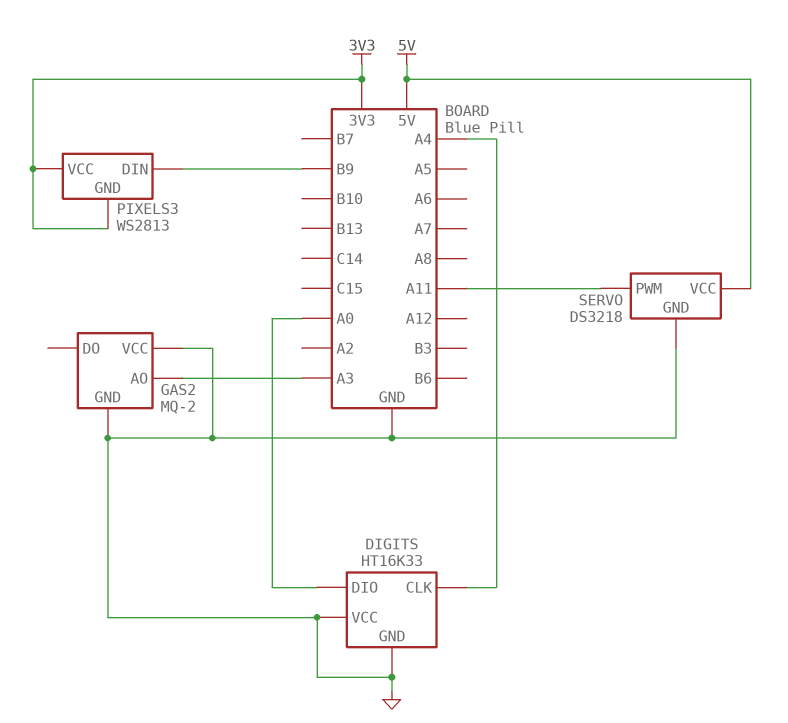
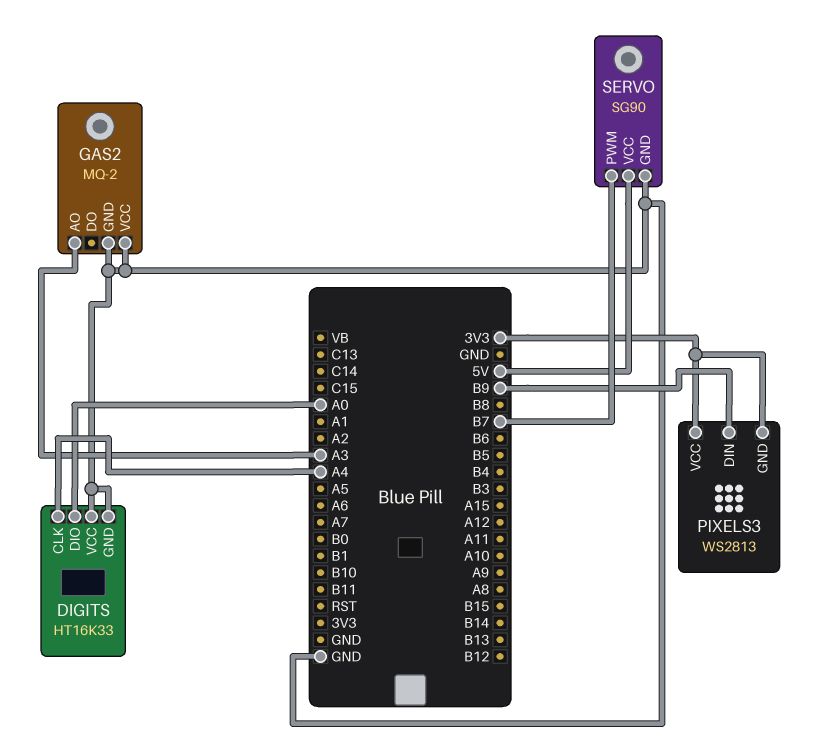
SERVO: DS3218 -> SG90
SERVO pin PWM: A11 -> B7

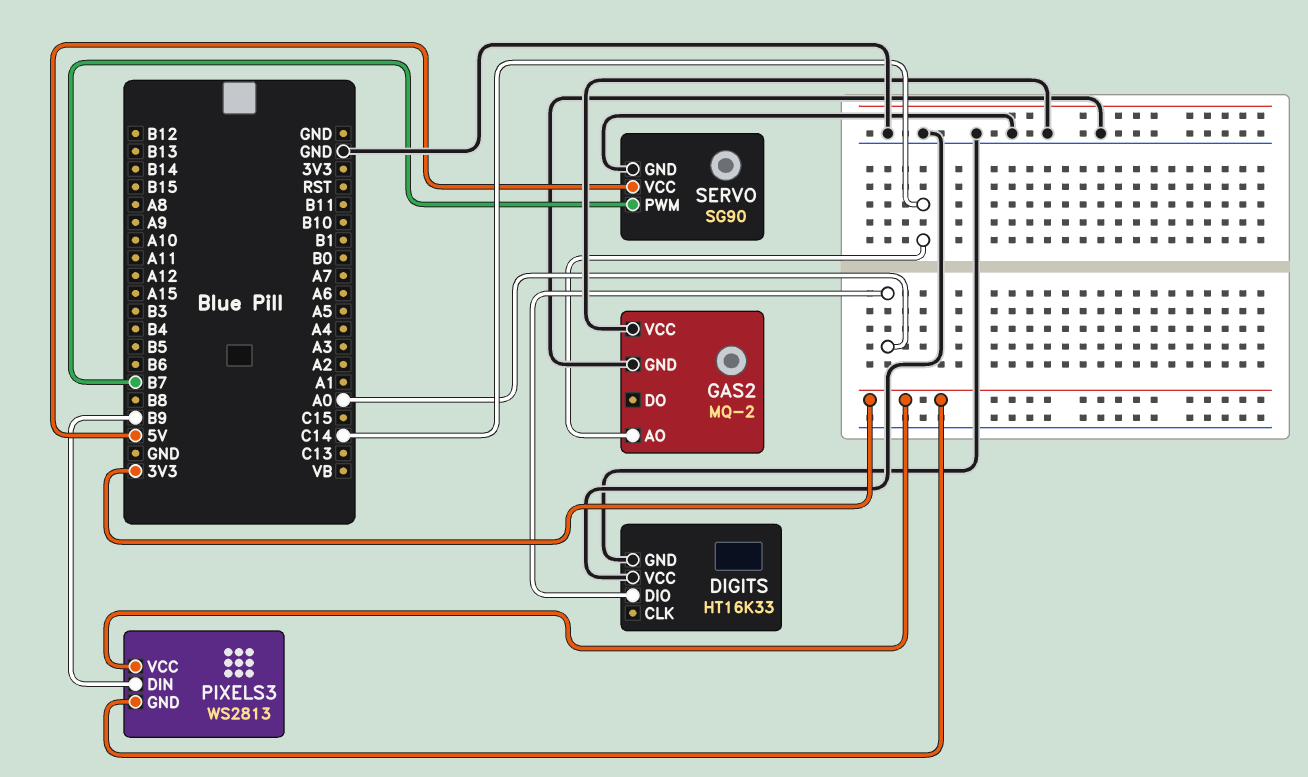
DIGITS pin CLK: A4 -> none
GAS2 pin AO: A3 -> C14

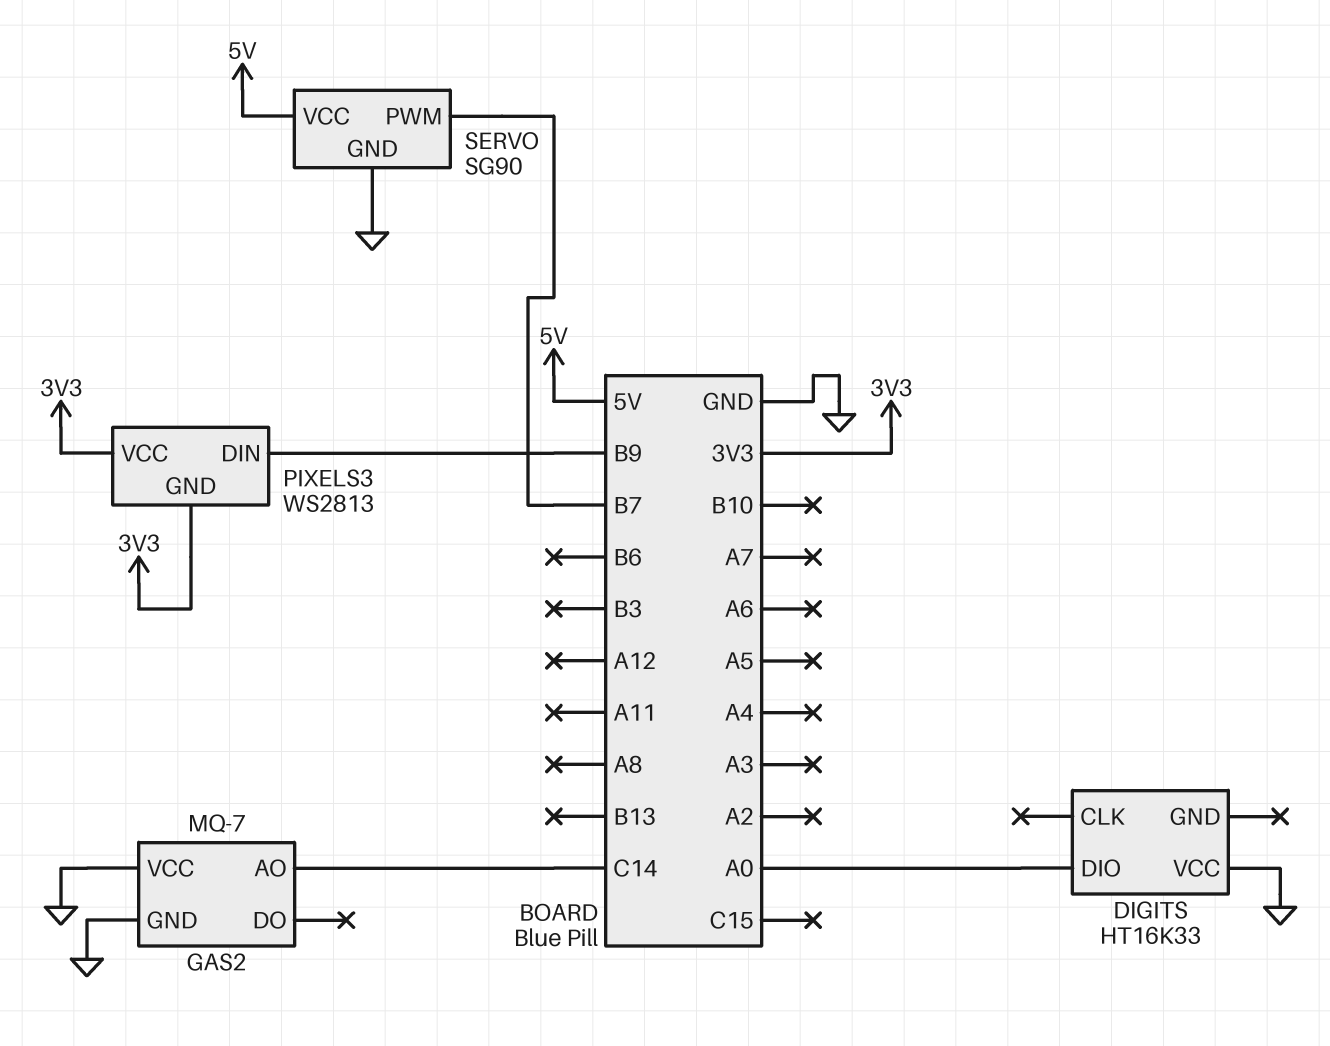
DIGITS pin GND: GND -> none
GAS2: MQ-2 -> MQ-7

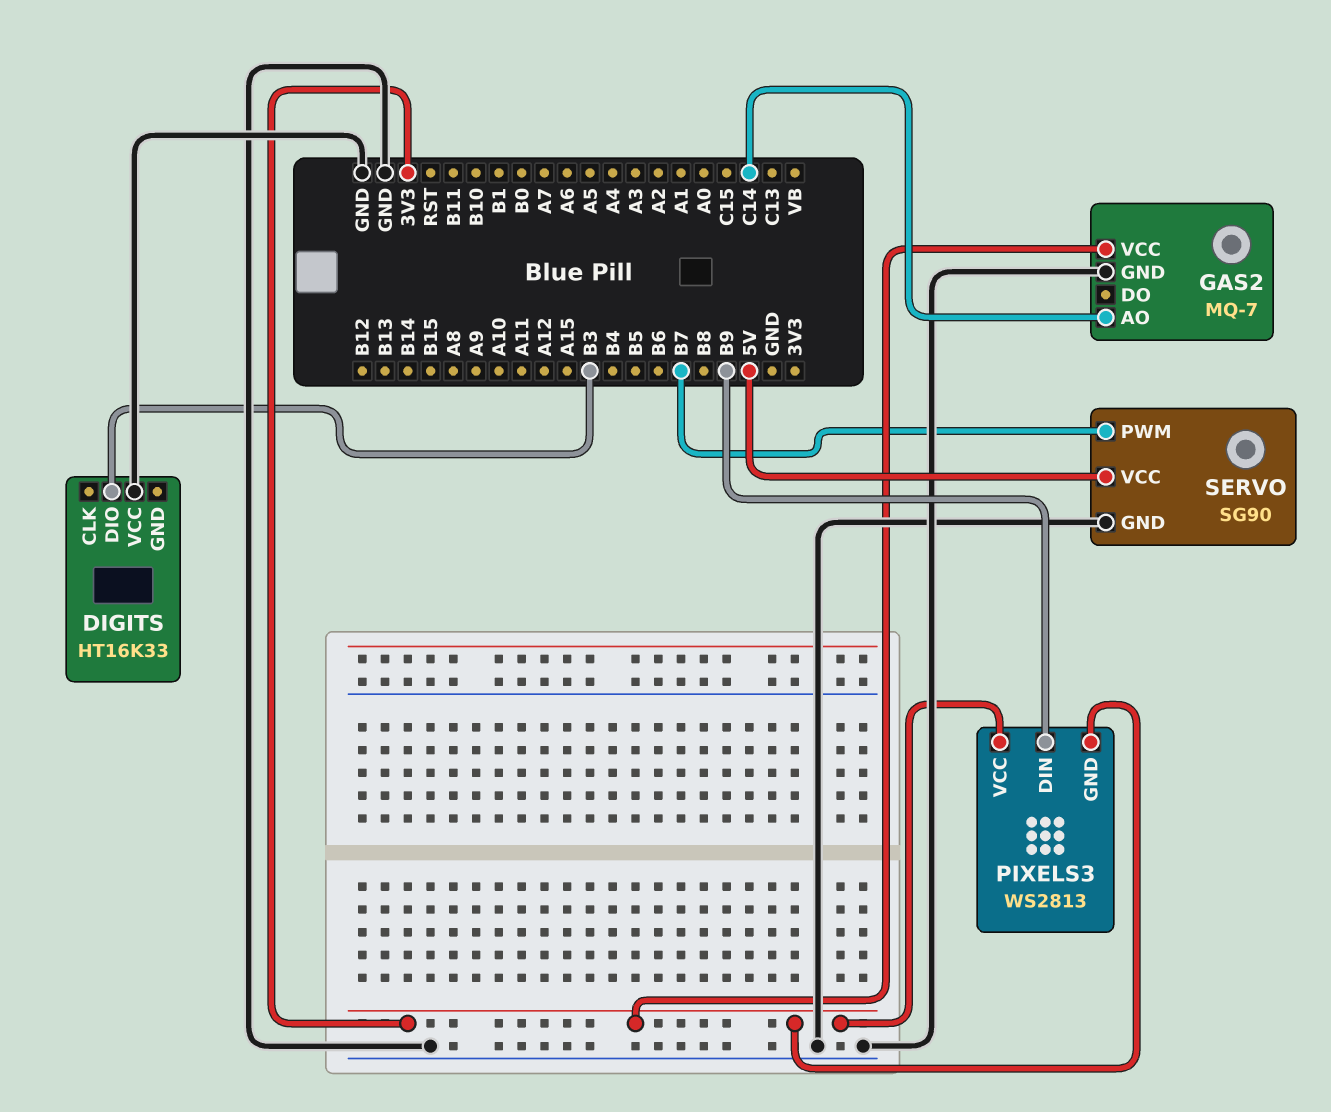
DIGITS pin DIO: A0 -> B3
GAS2 pin VCC: GND -> 3V3

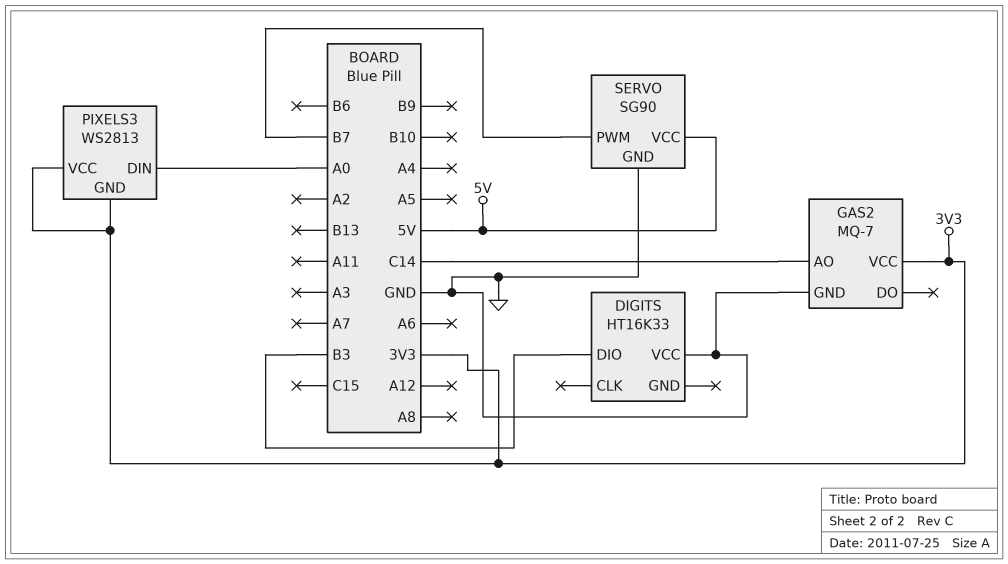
PIXELS3 pin DIN: B9 -> A0

